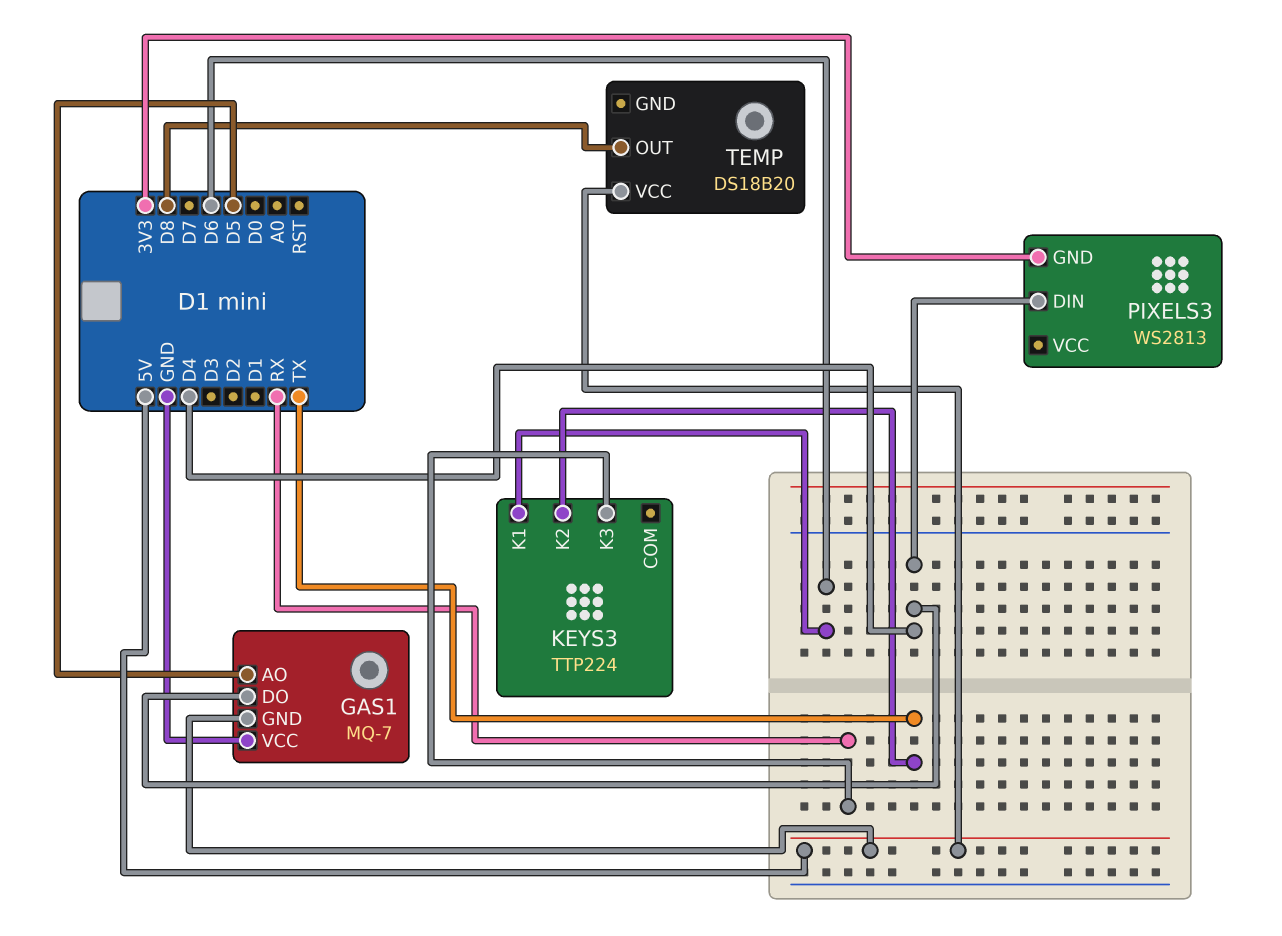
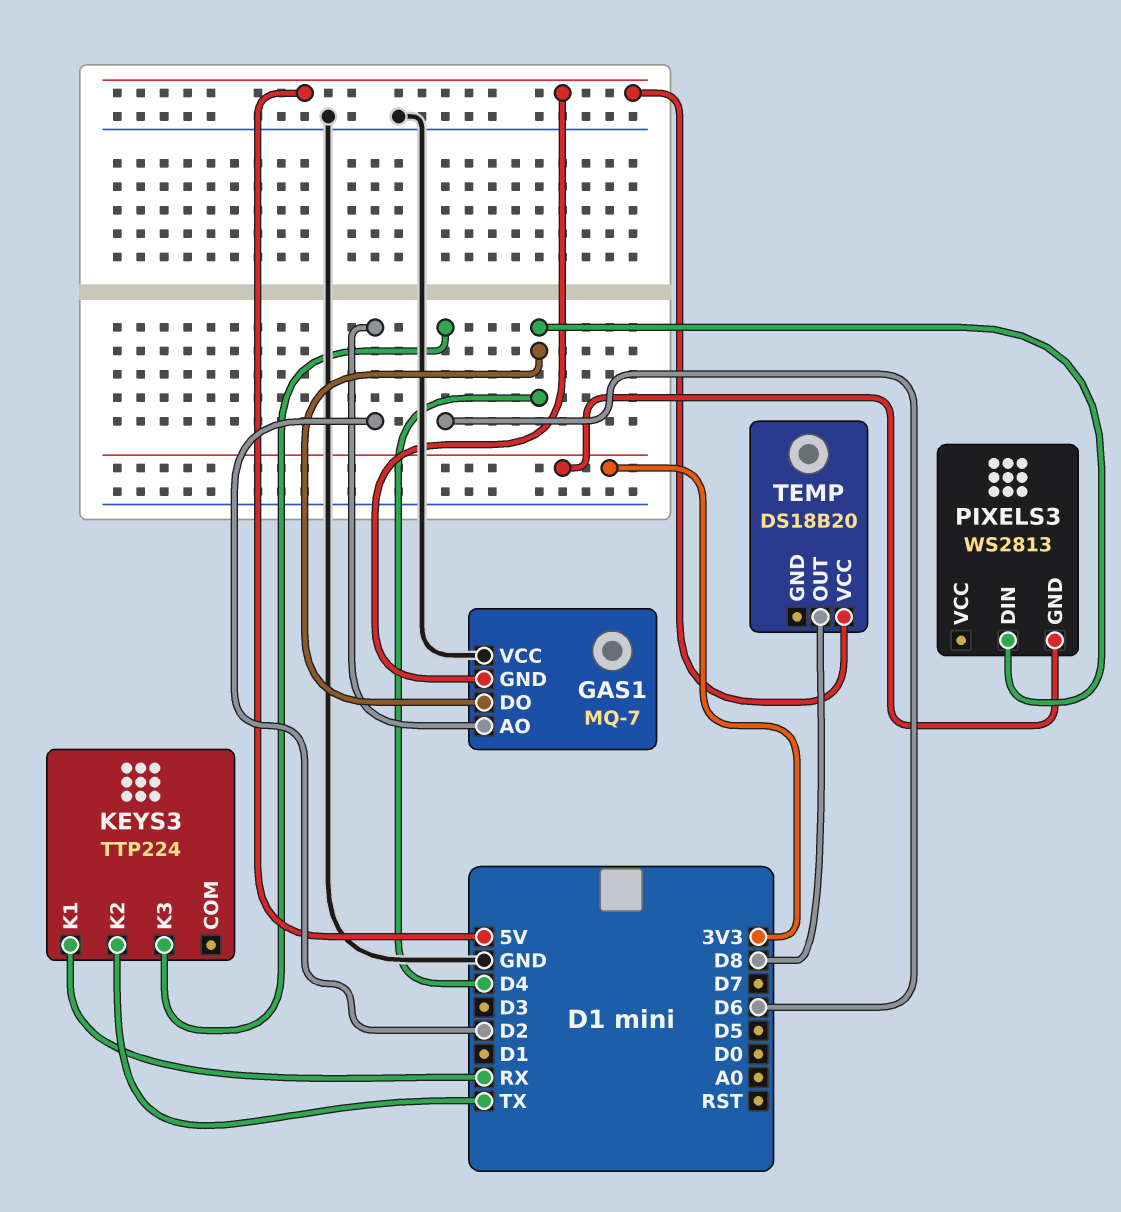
GAS1 pin AO: D5 -> D2
KEYS3 pin K1: D6 -> RX
KEYS3 pin K3: RX -> D6

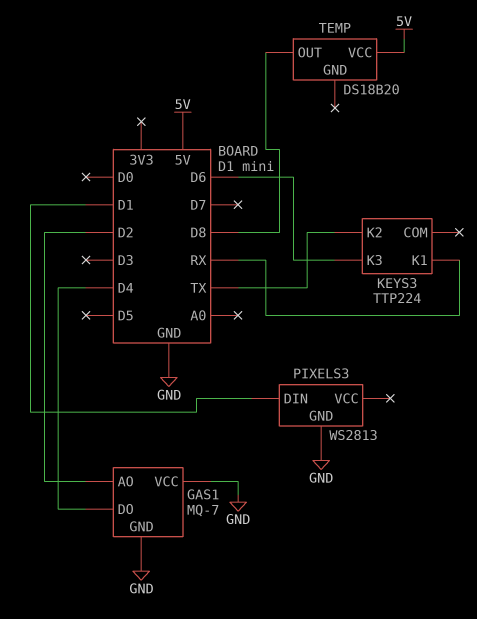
GAS1 pin GND: 5V -> GND
PIXELS3 pin DIN: D4 -> D1
PIXELS3 pin GND: 3V3 -> GND

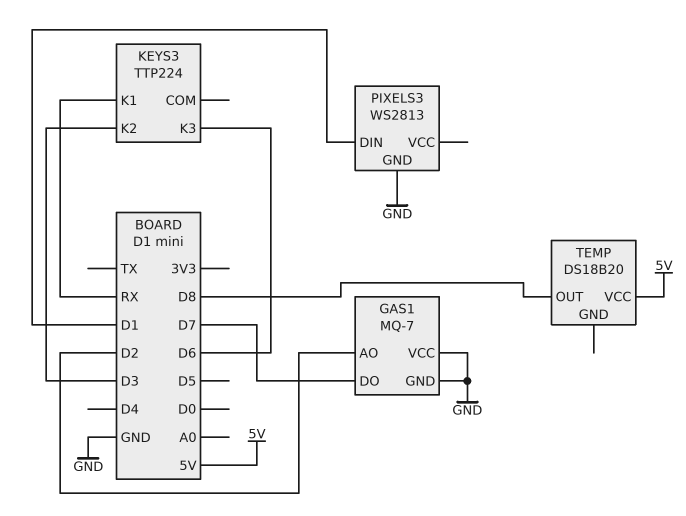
GAS1 pin DO: D4 -> D7
KEYS3 pin K2: TX -> D3

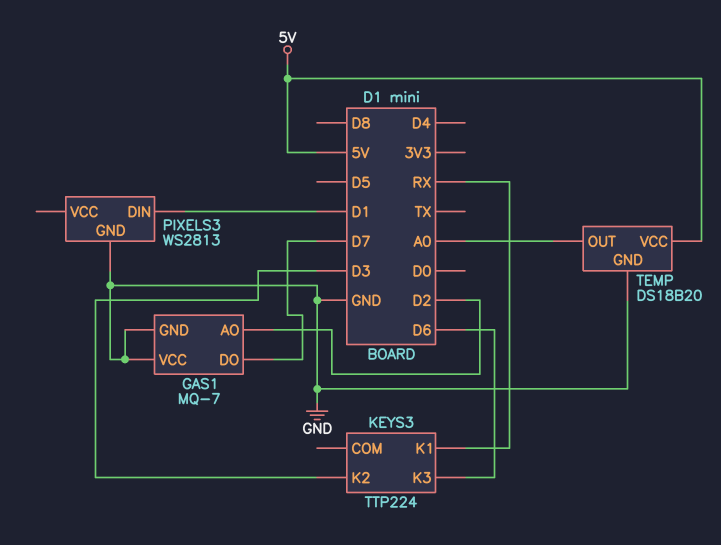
TEMP pin GND: none -> GND
TEMP pin OUT: D8 -> A0

